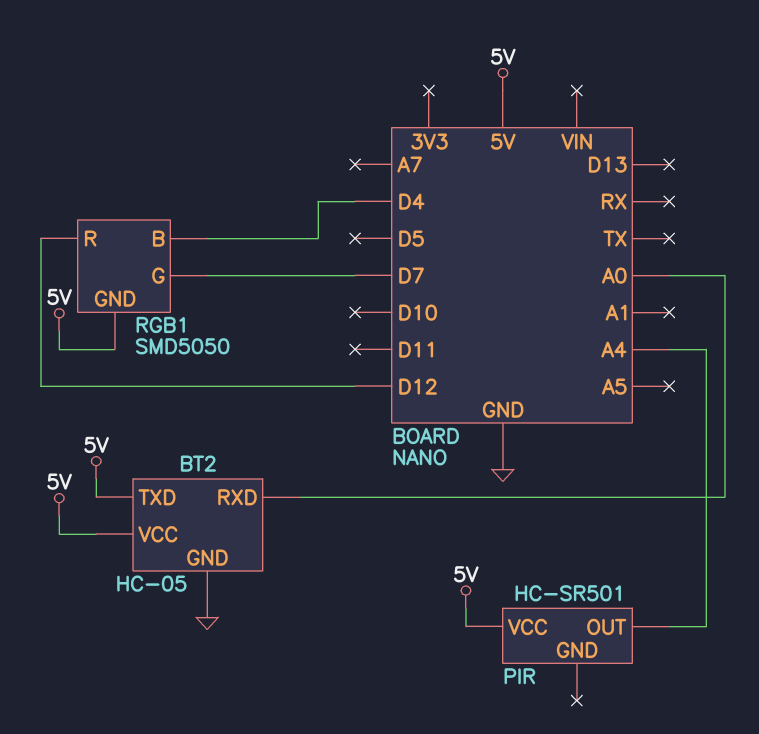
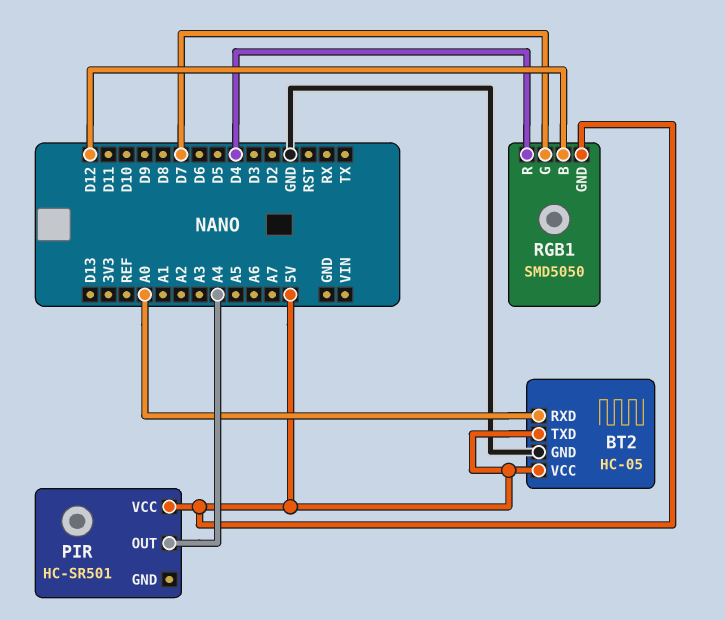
RGB1 pin B: D4 -> D12
RGB1 pin R: D12 -> D4

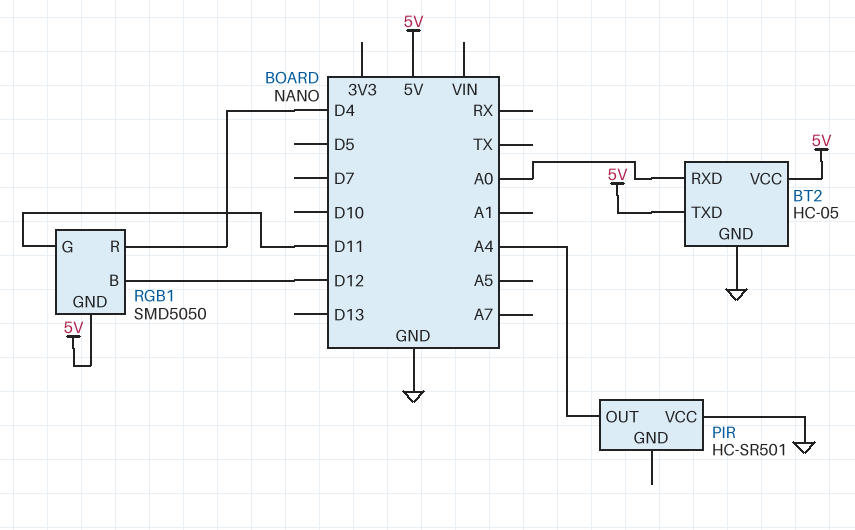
PIR pin VCC: 5V -> GND
RGB1 pin G: D7 -> D11

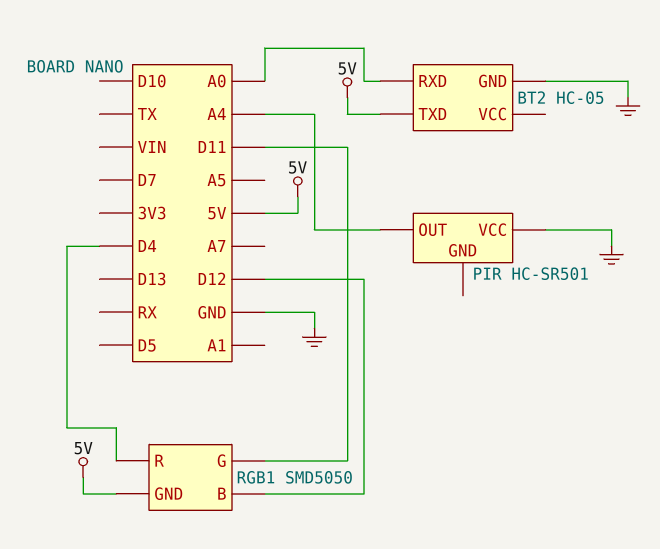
BT2 pin VCC: 5V -> none

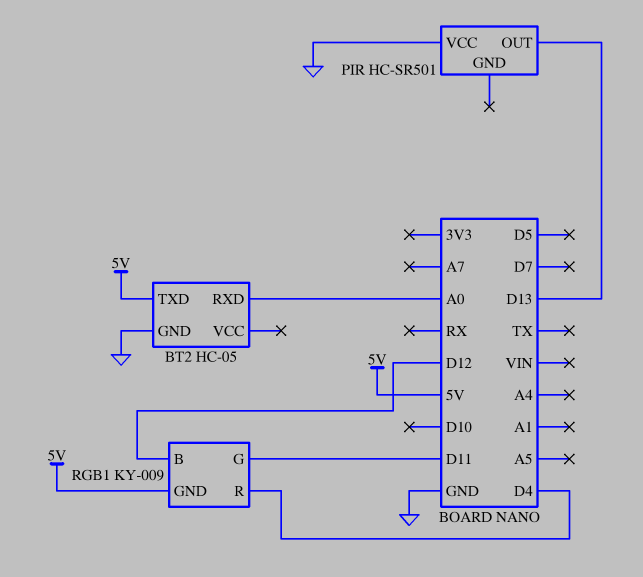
PIR pin OUT: A4 -> D13
RGB1: SMD5050 -> KY-009

